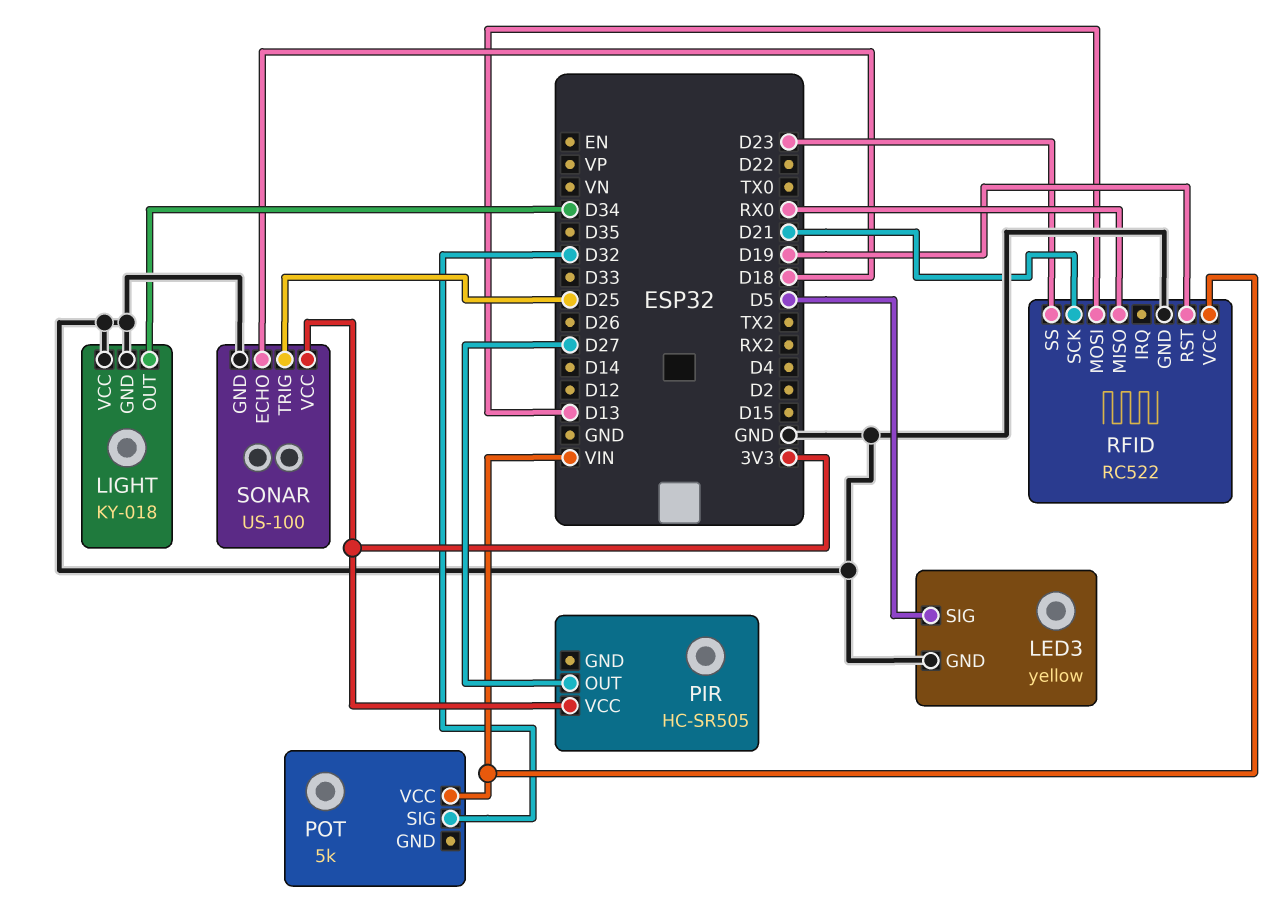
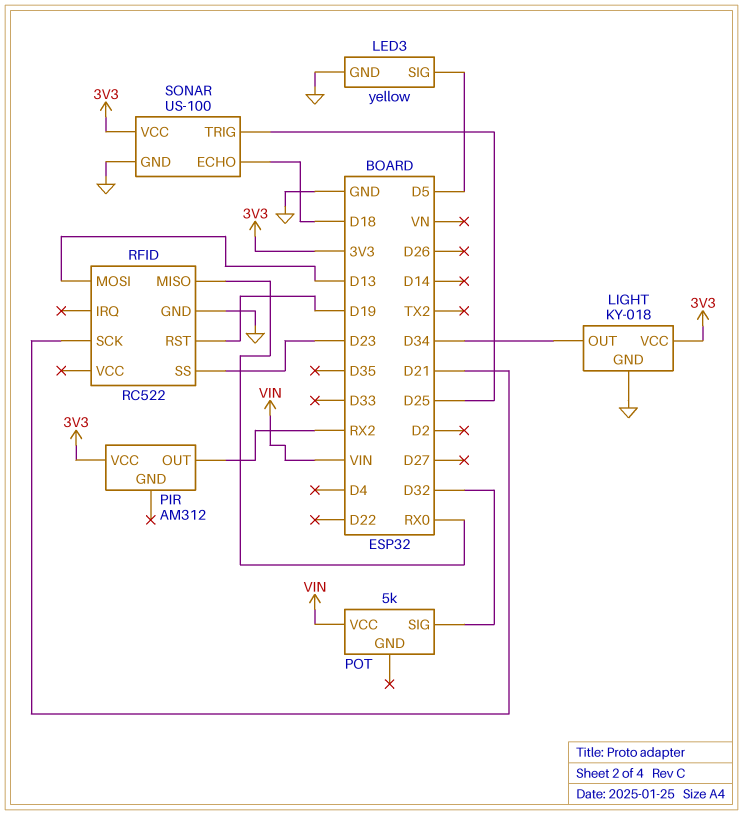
LIGHT pin VCC: GND -> 3V3
PIR: HC-SR505 -> AM312
PIR pin OUT: D27 -> RX2
RFID pin VCC: VIN -> none

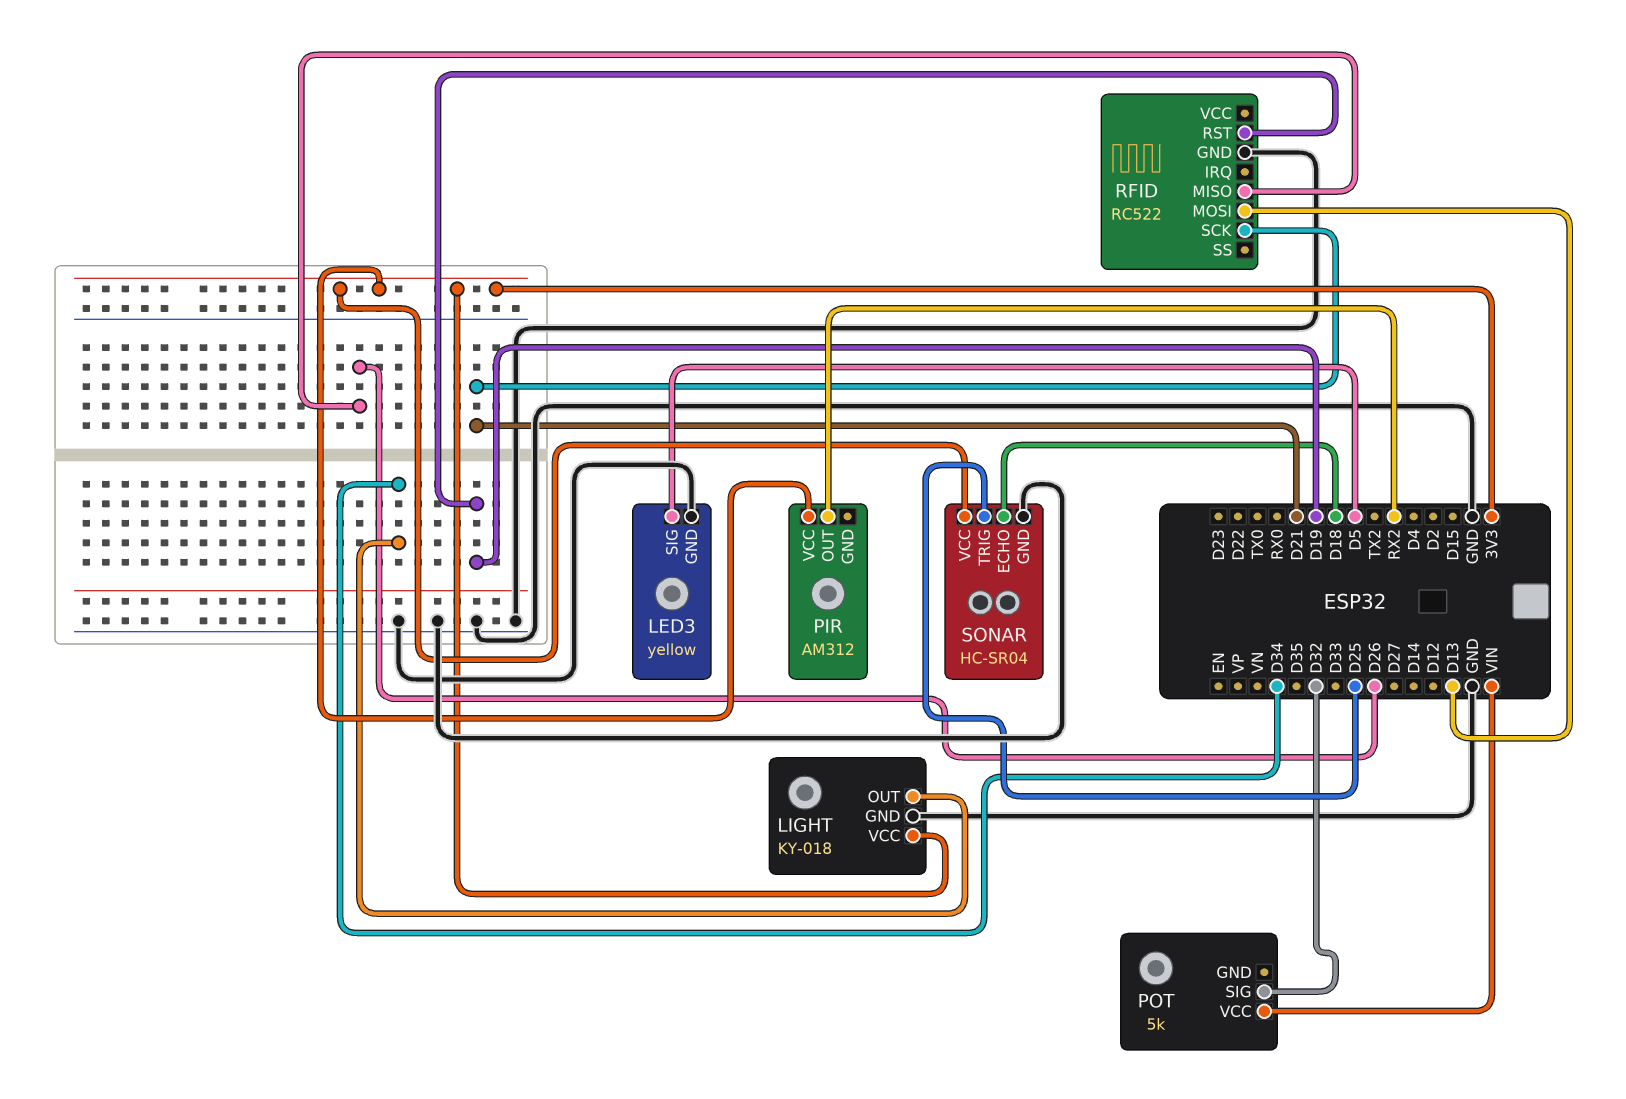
RFID pin MISO: RX0 -> D26
RFID pin SS: D23 -> none
SONAR: US-100 -> HC-SR04

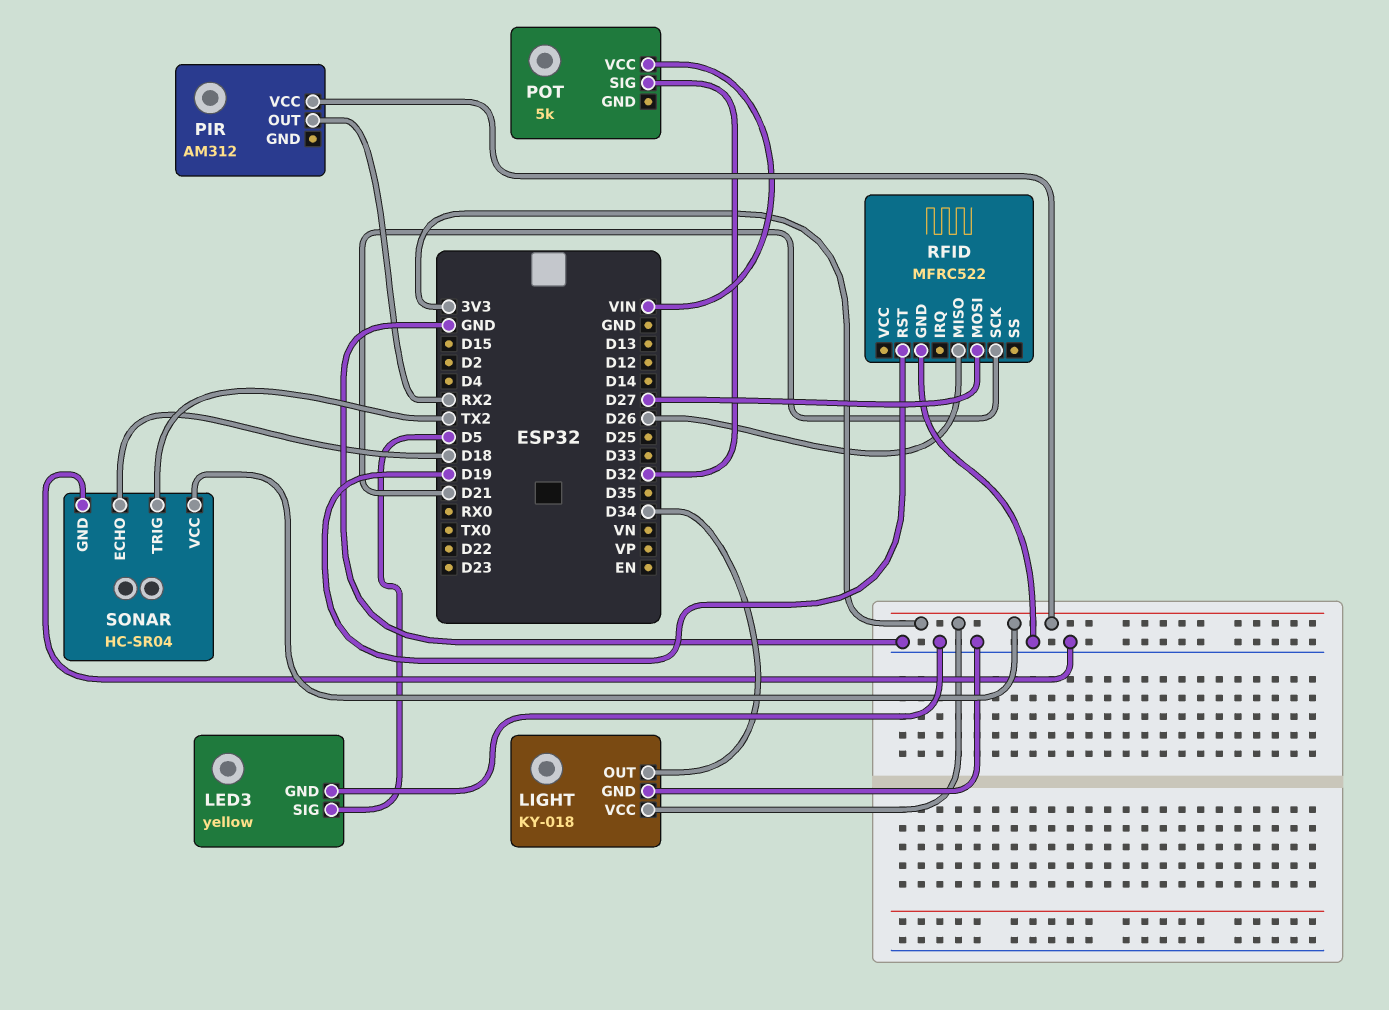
RFID: RC522 -> MFRC522
RFID pin MOSI: D13 -> D27
SONAR pin TRIG: D25 -> TX2

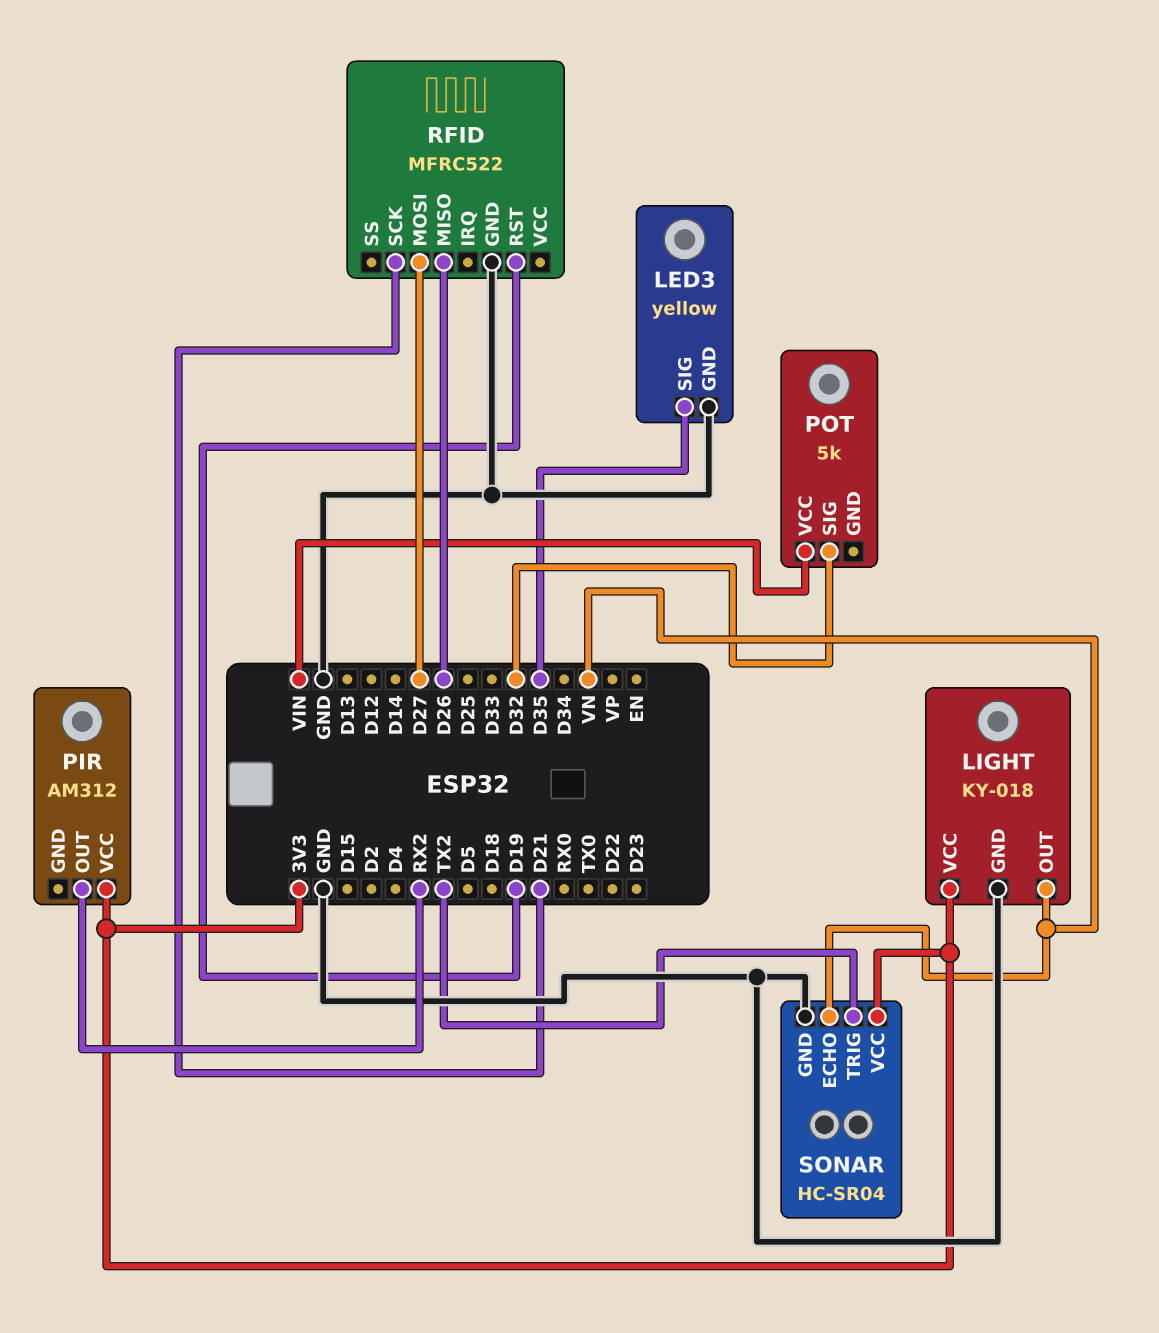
LED3 pin SIG: D5 -> D35
LIGHT pin OUT: D34 -> VN
SONAR pin ECHO: D18 -> VN

